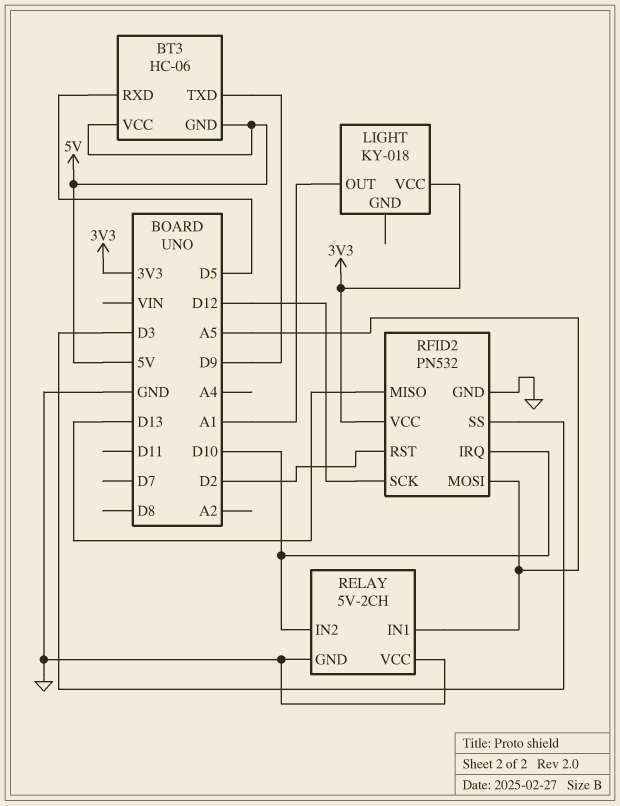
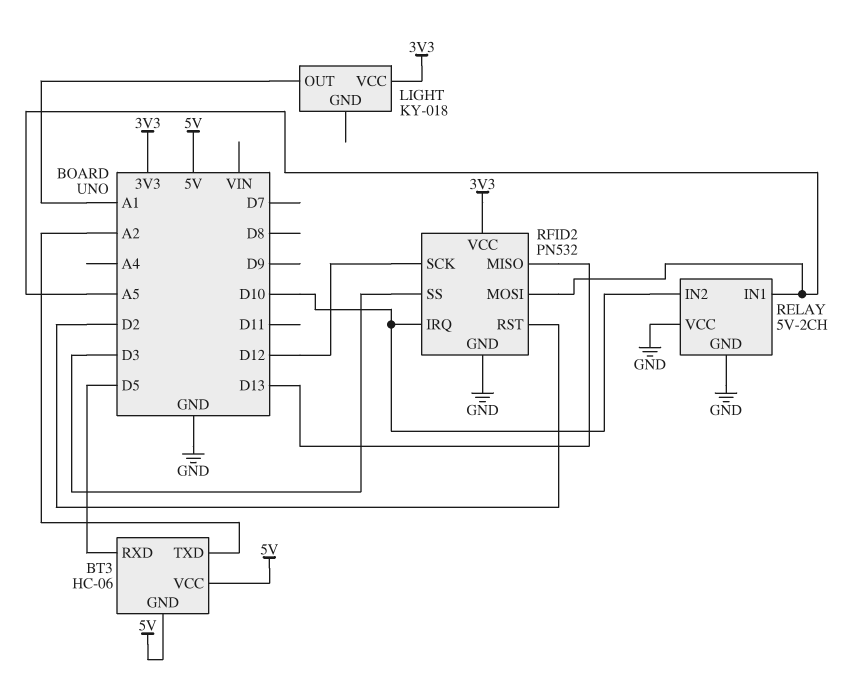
BT3 pin TXD: D9 -> A2

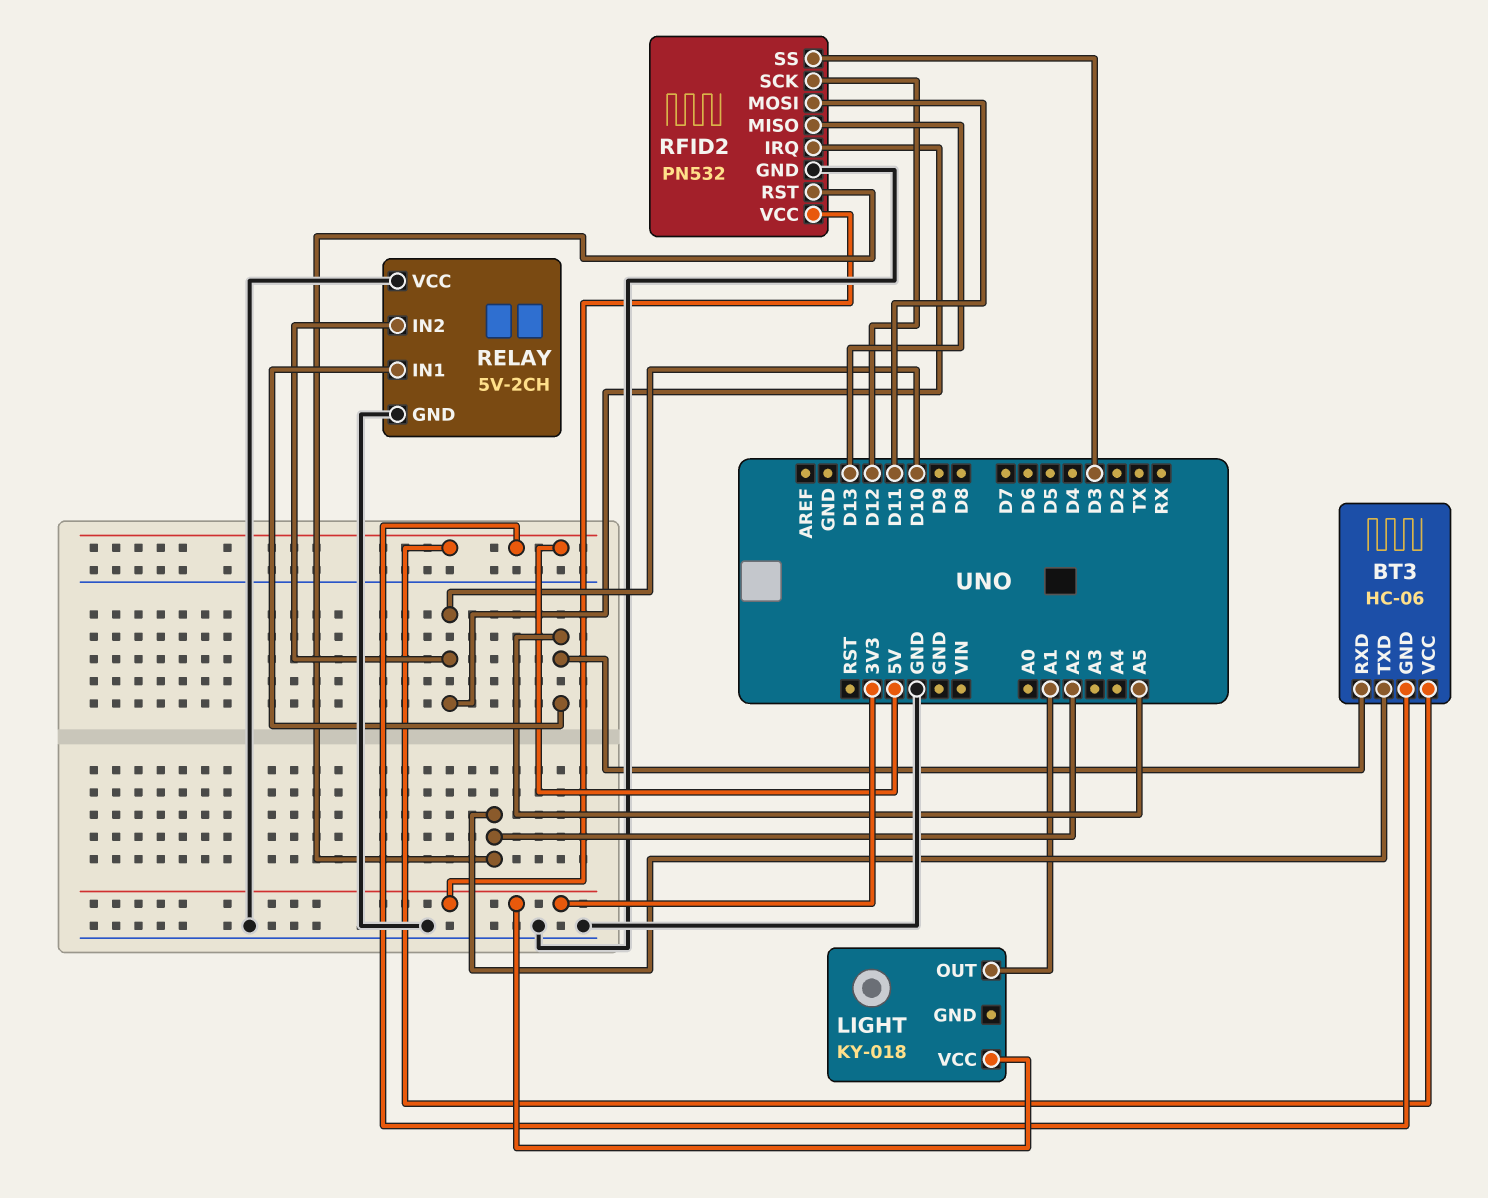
BT3 pin RXD: D5 -> A5
RFID2 pin MOSI: A5 -> D11
RFID2 pin RST: D2 -> A2

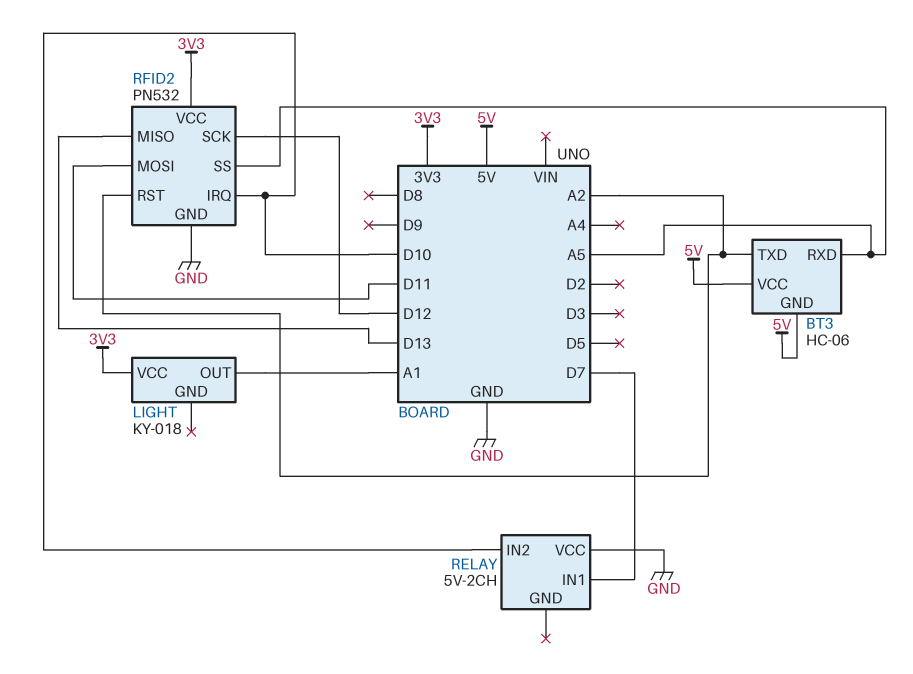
RELAY pin GND: GND -> none
RELAY pin IN1: A5 -> D7
RFID2 pin SS: D3 -> A5

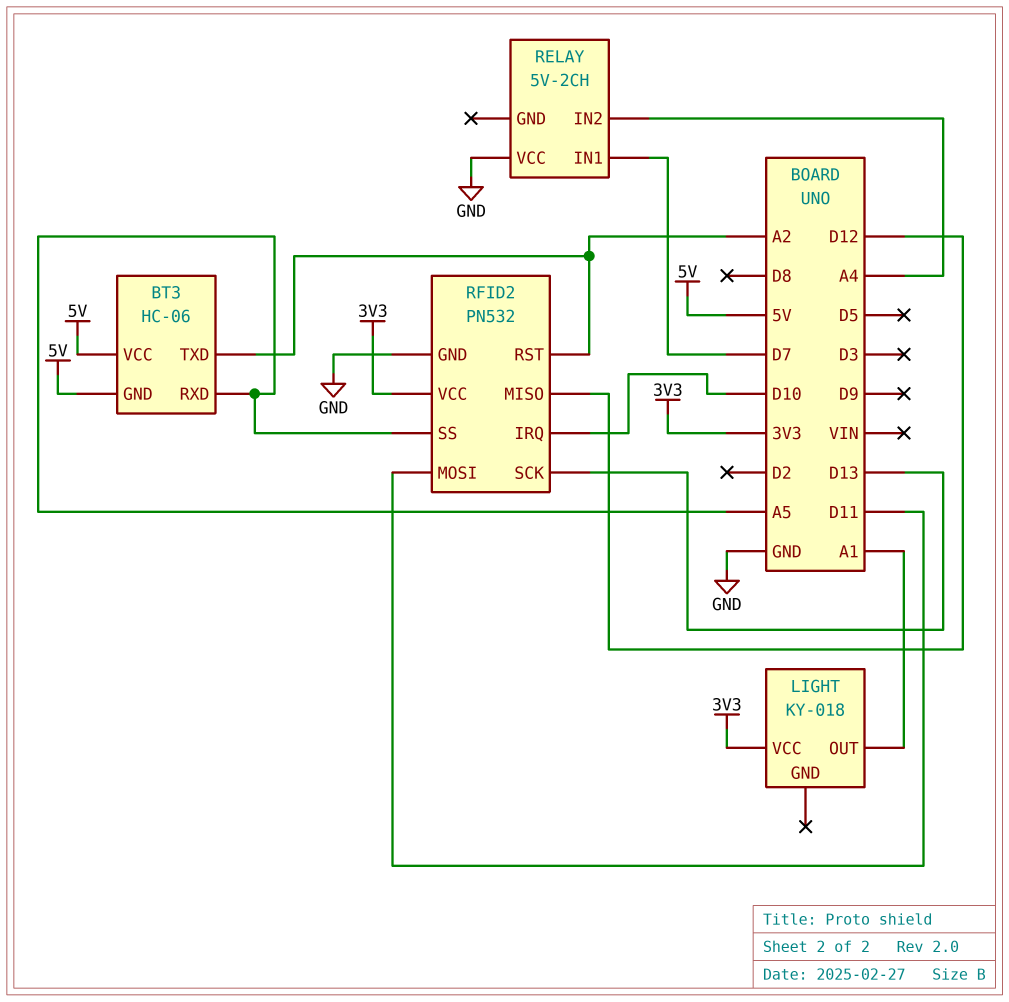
RELAY pin IN2: D10 -> A4
RFID2 pin MISO: D13 -> D12
RFID2 pin SCK: D12 -> D13

